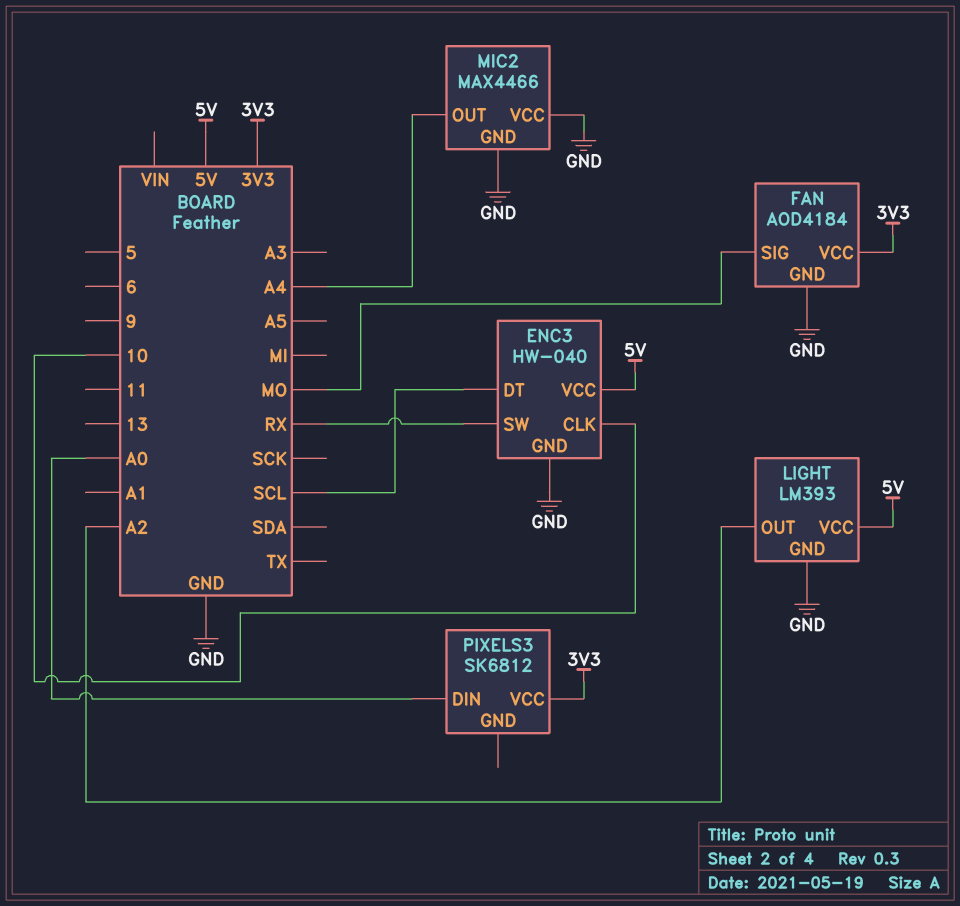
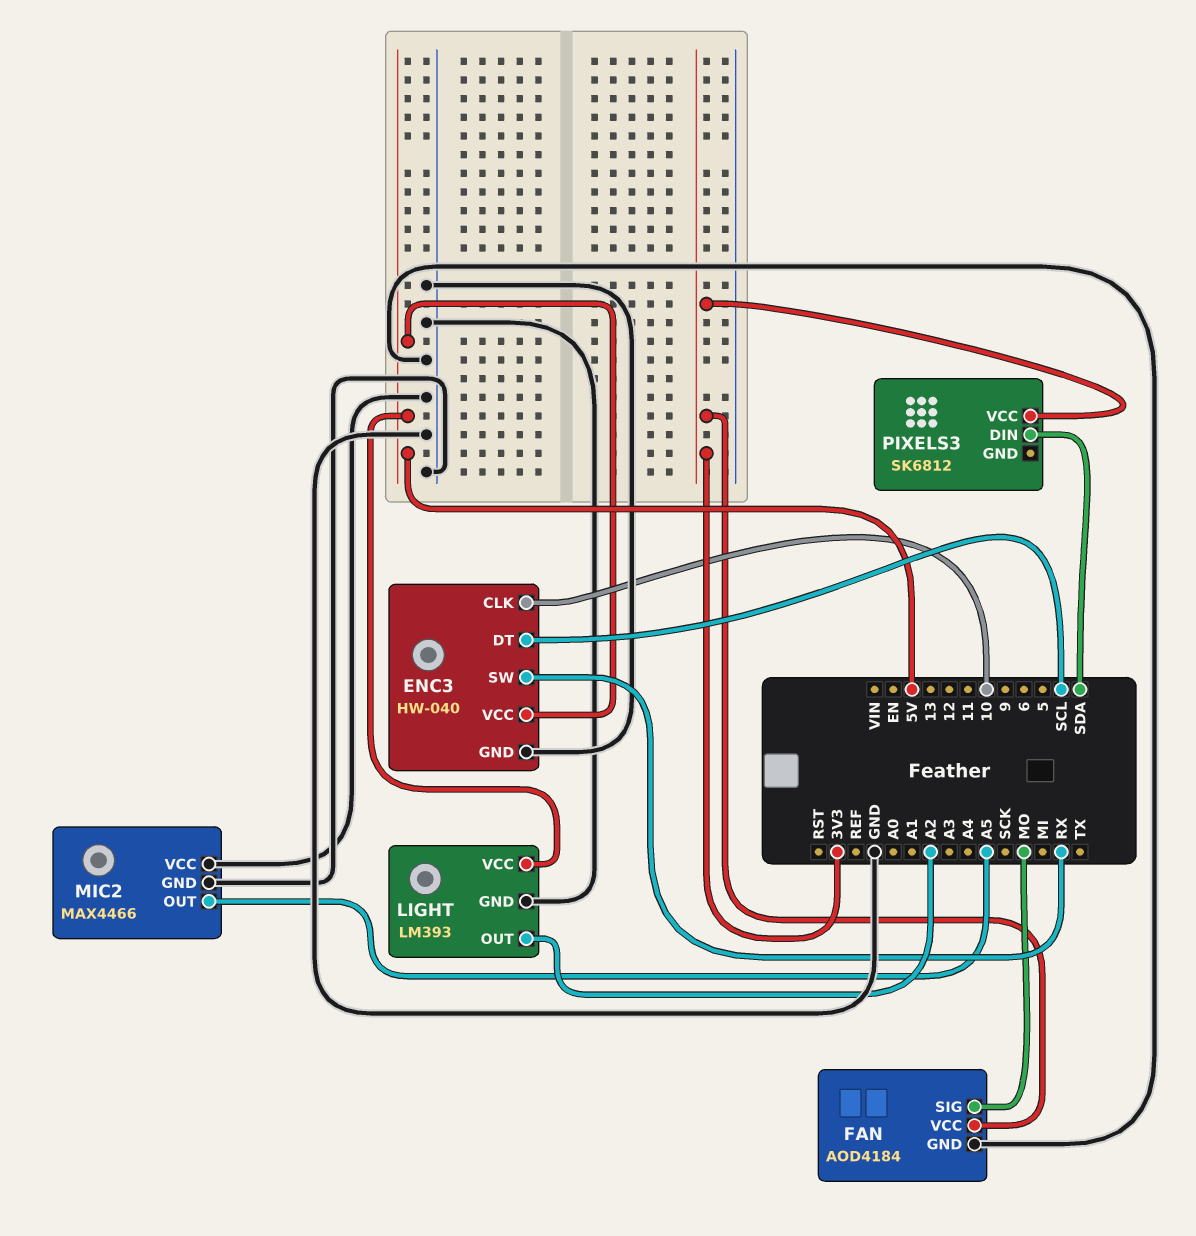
MIC2 pin OUT: A4 -> A5
PIXELS3 pin DIN: A0 -> SDA

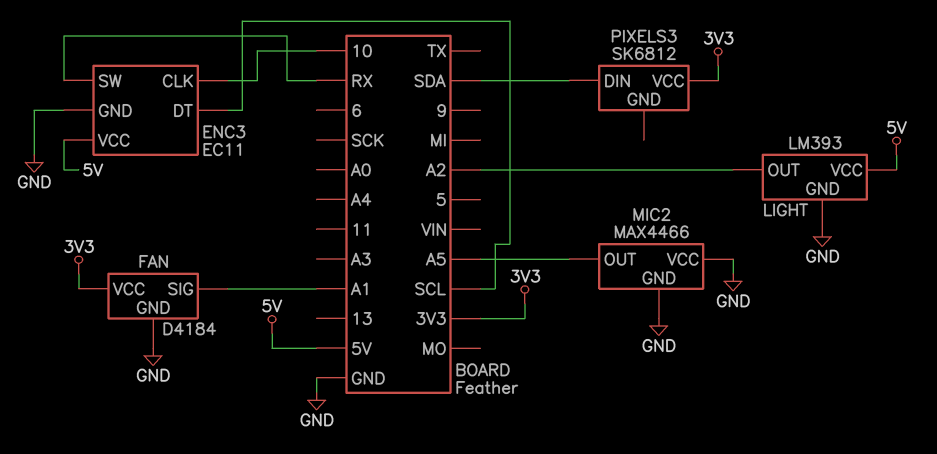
ENC3: HW-040 -> EC11
FAN: AOD4184 -> D4184
FAN pin SIG: MO -> A1

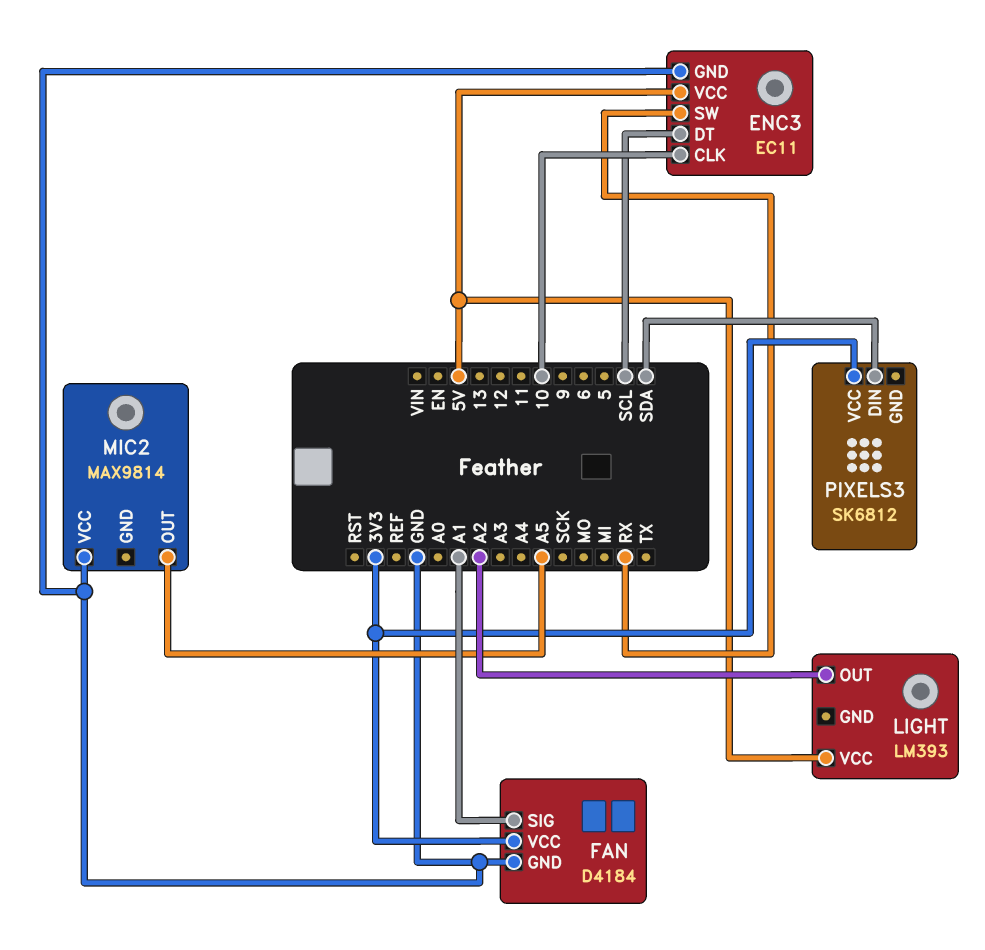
LIGHT pin GND: GND -> none
MIC2: MAX4466 -> MAX9814
MIC2 pin GND: GND -> none

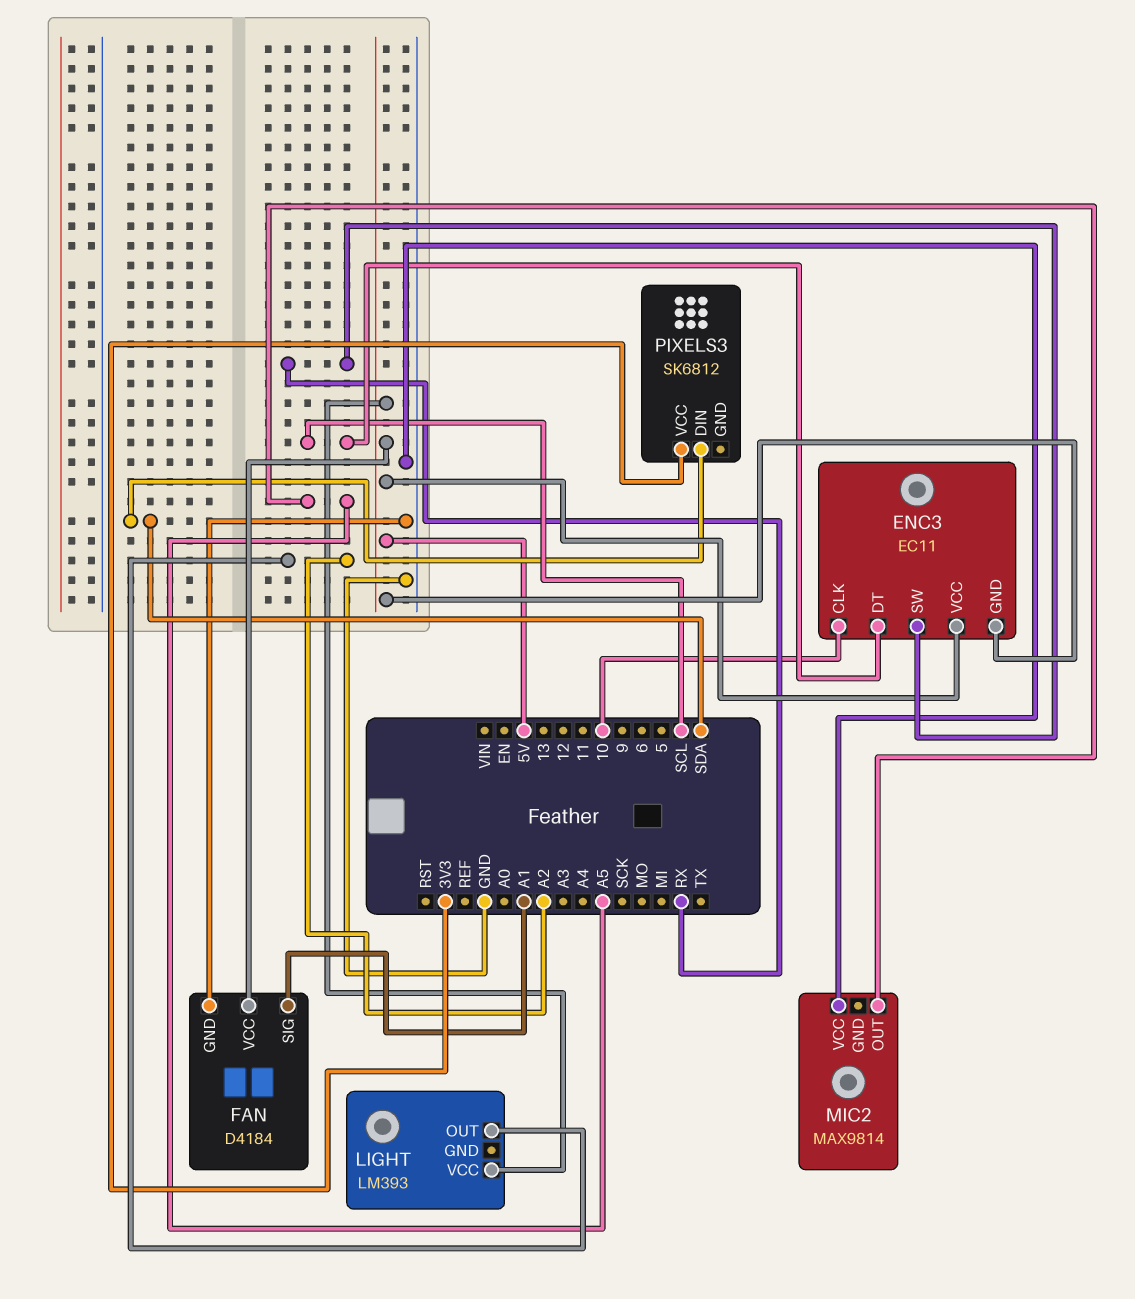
ENC3 pin GND: GND -> 5V
FAN pin VCC: 3V3 -> 5V

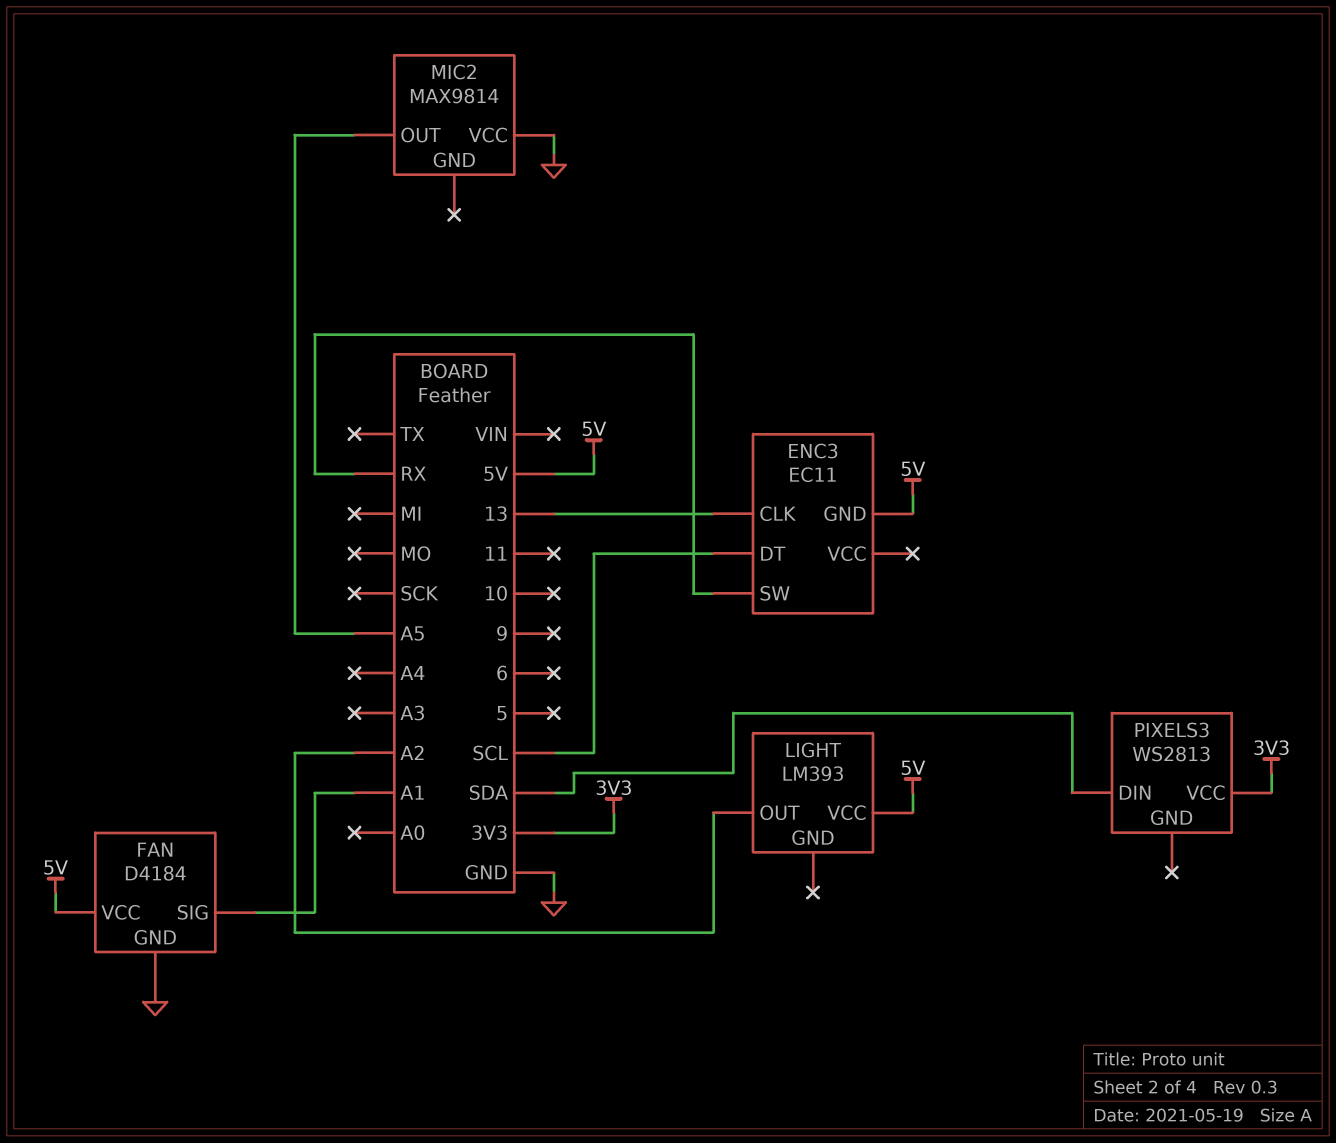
ENC3 pin CLK: 10 -> 13
ENC3 pin VCC: 5V -> none
PIXELS3: SK6812 -> WS2813

